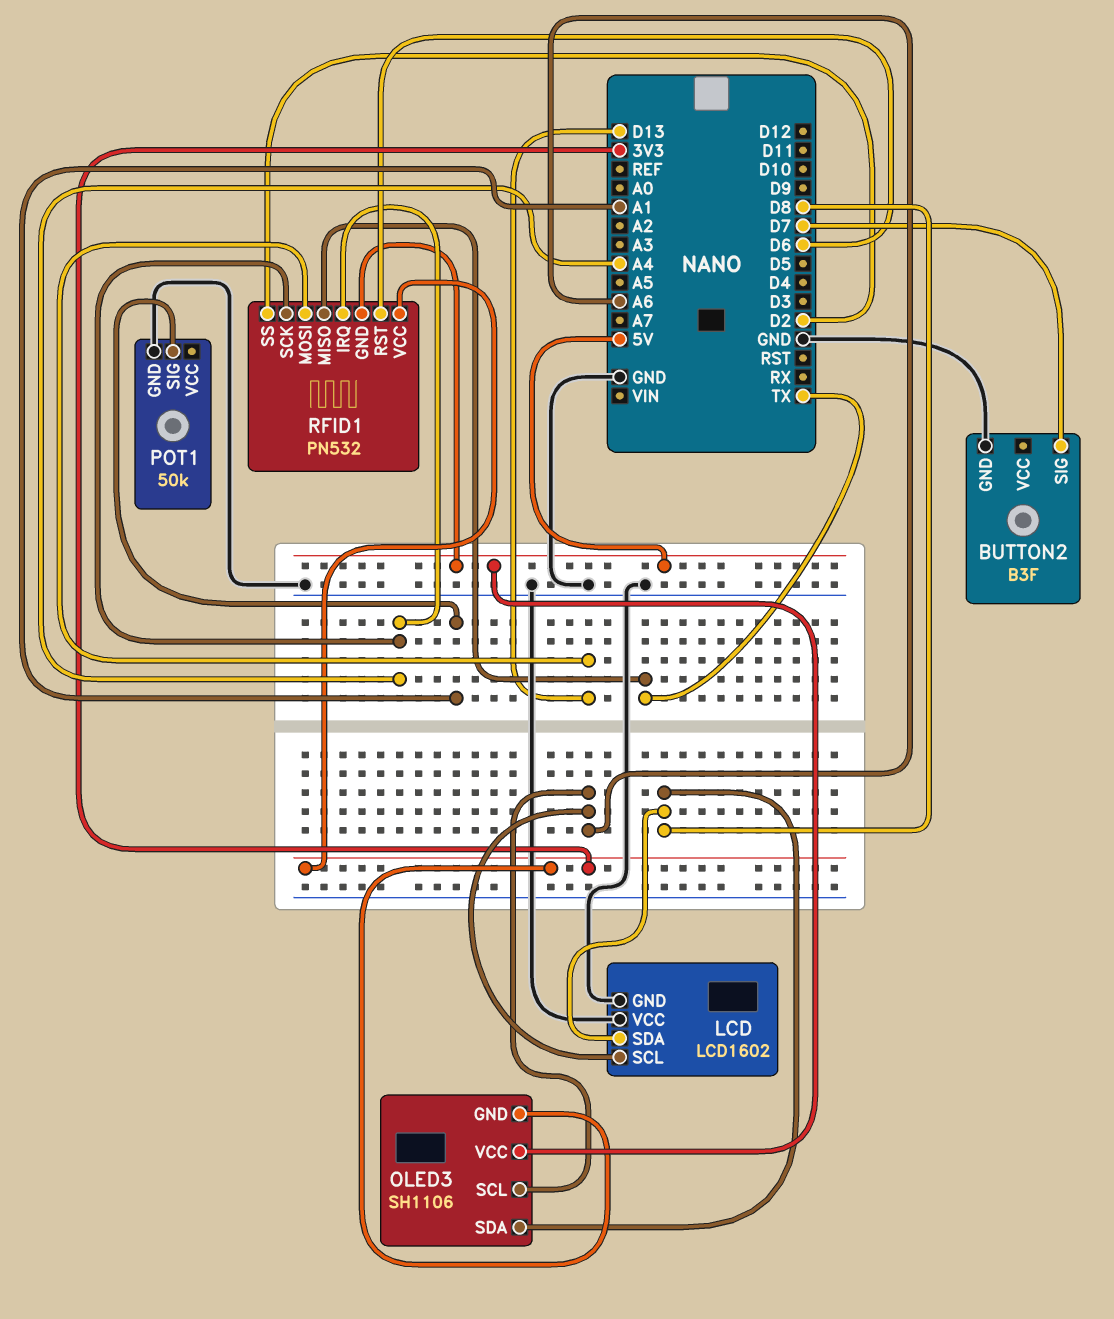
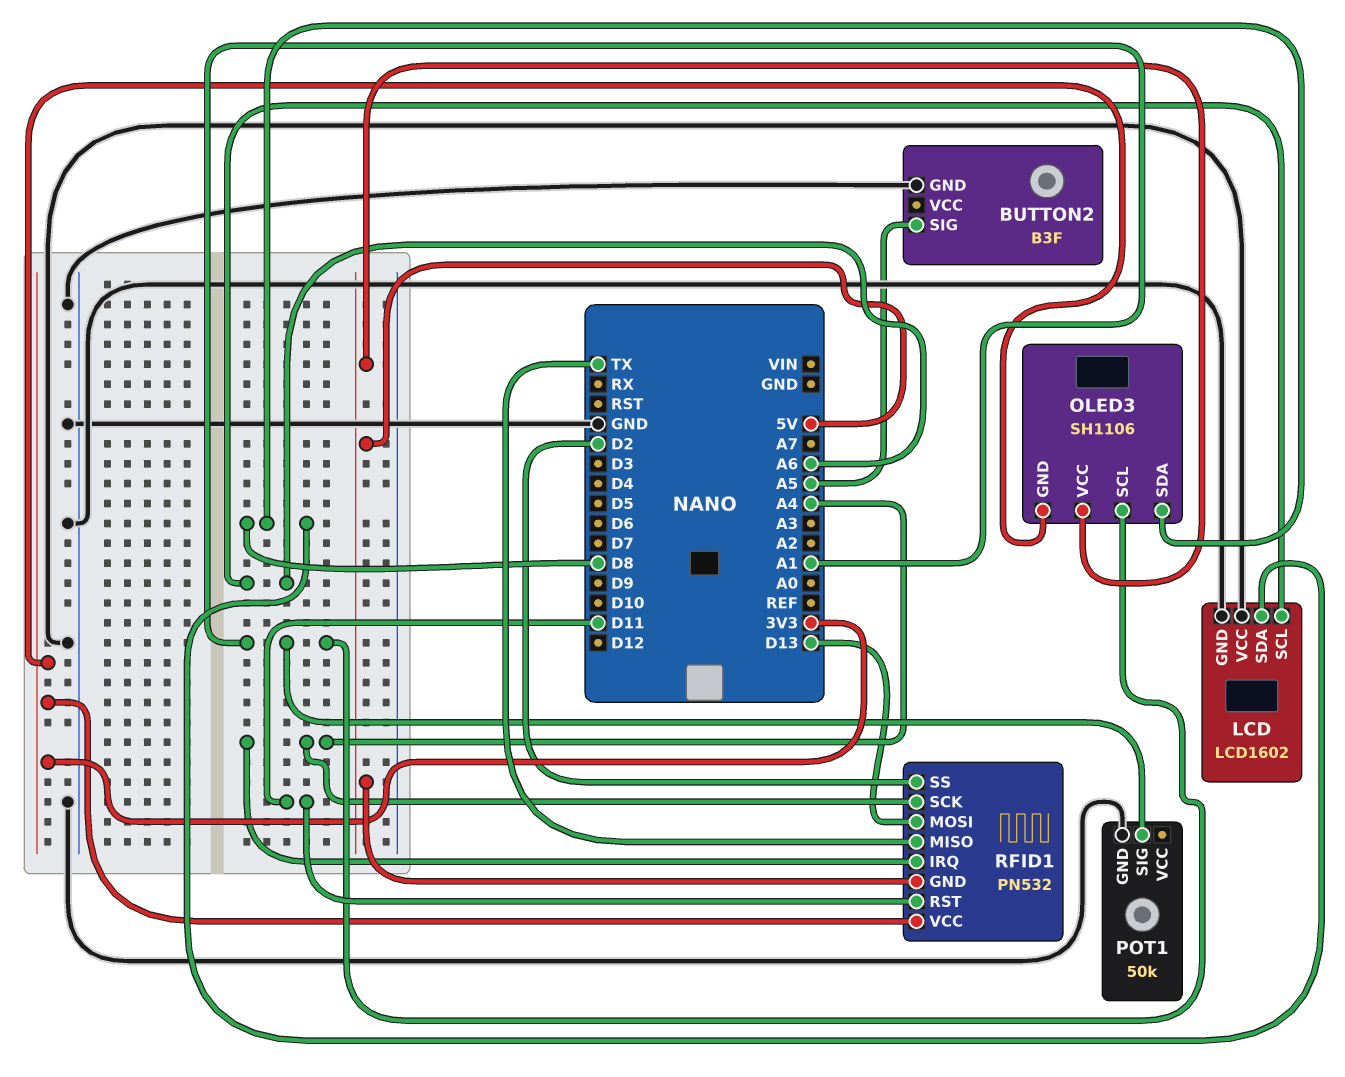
BUTTON2 pin SIG: D7 -> A5
OLED3 pin SCL: A6 -> A1
RFID1 pin RST: D6 -> D11

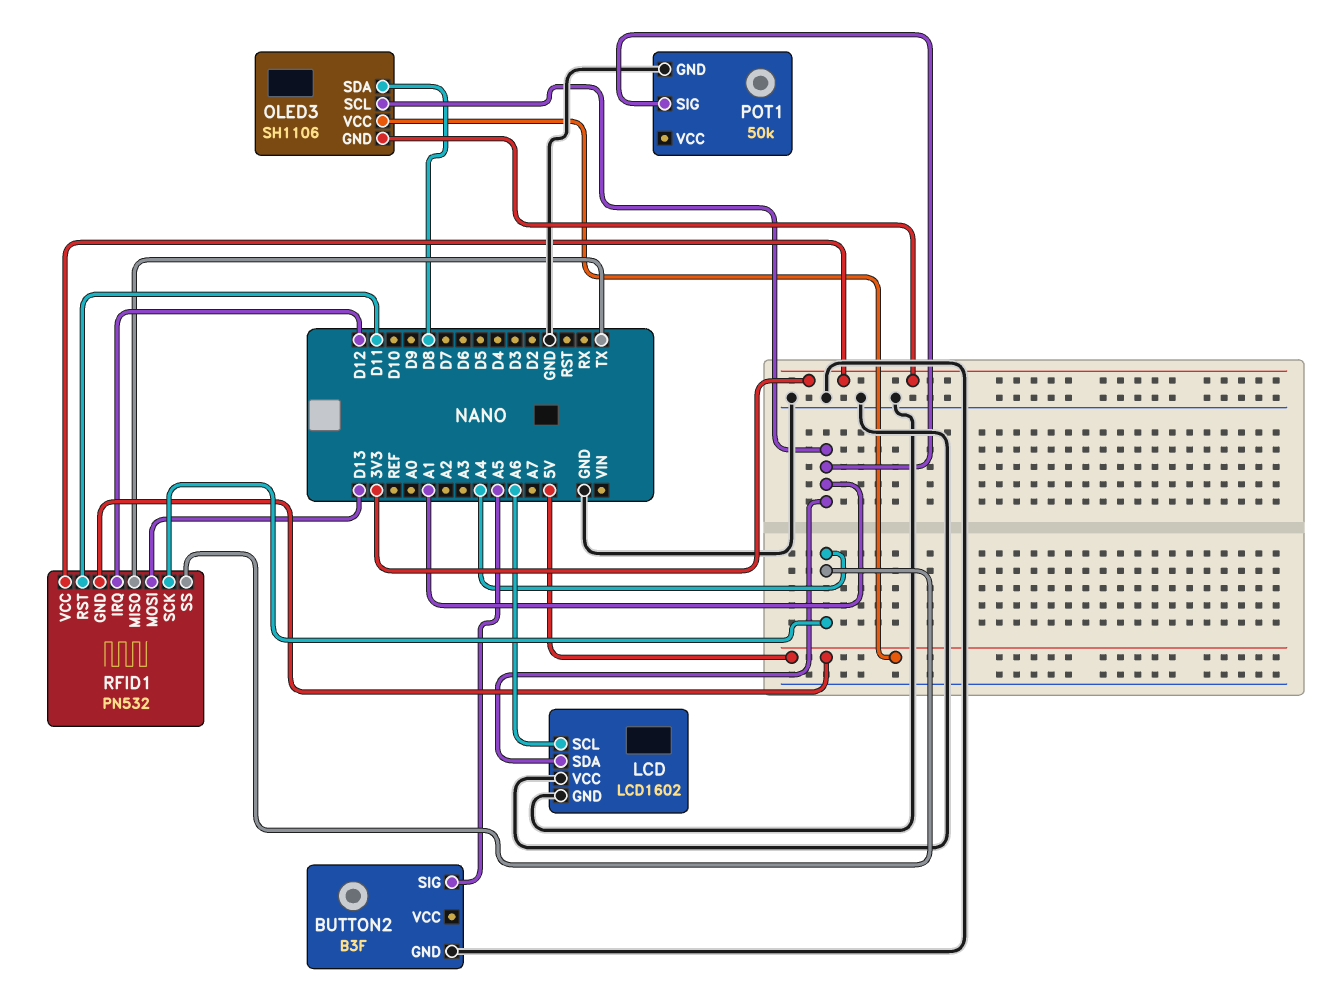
LCD pin SDA: D8 -> A1
RFID1 pin IRQ: A4 -> D12
RFID1 pin SS: D2 -> A4

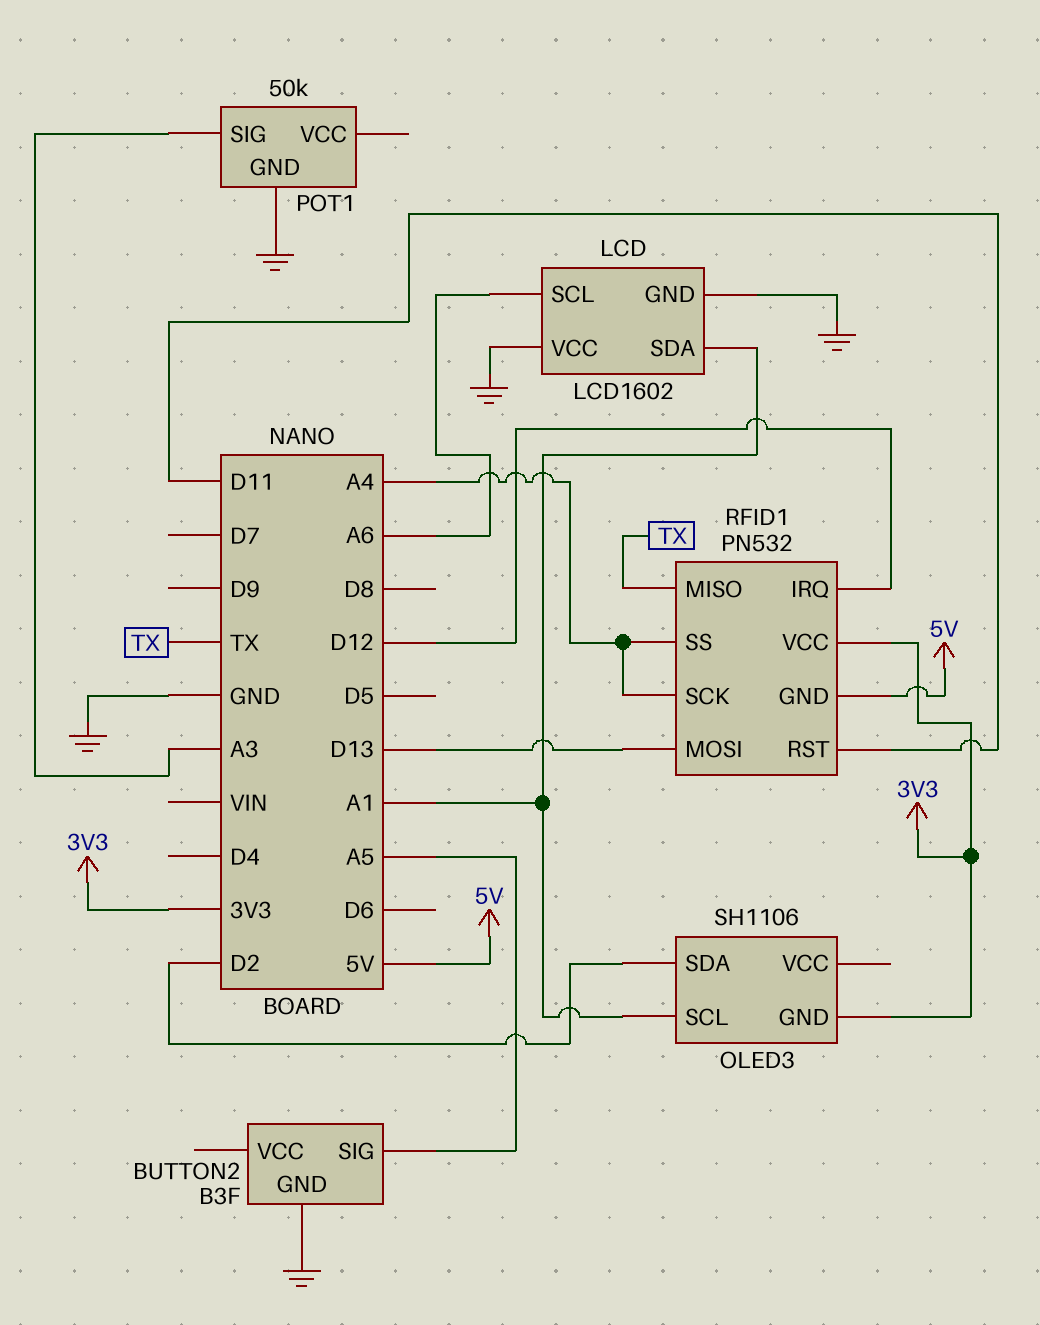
OLED3 pin SDA: D8 -> D2
OLED3 pin VCC: 5V -> none
POT1 pin SIG: A1 -> A3

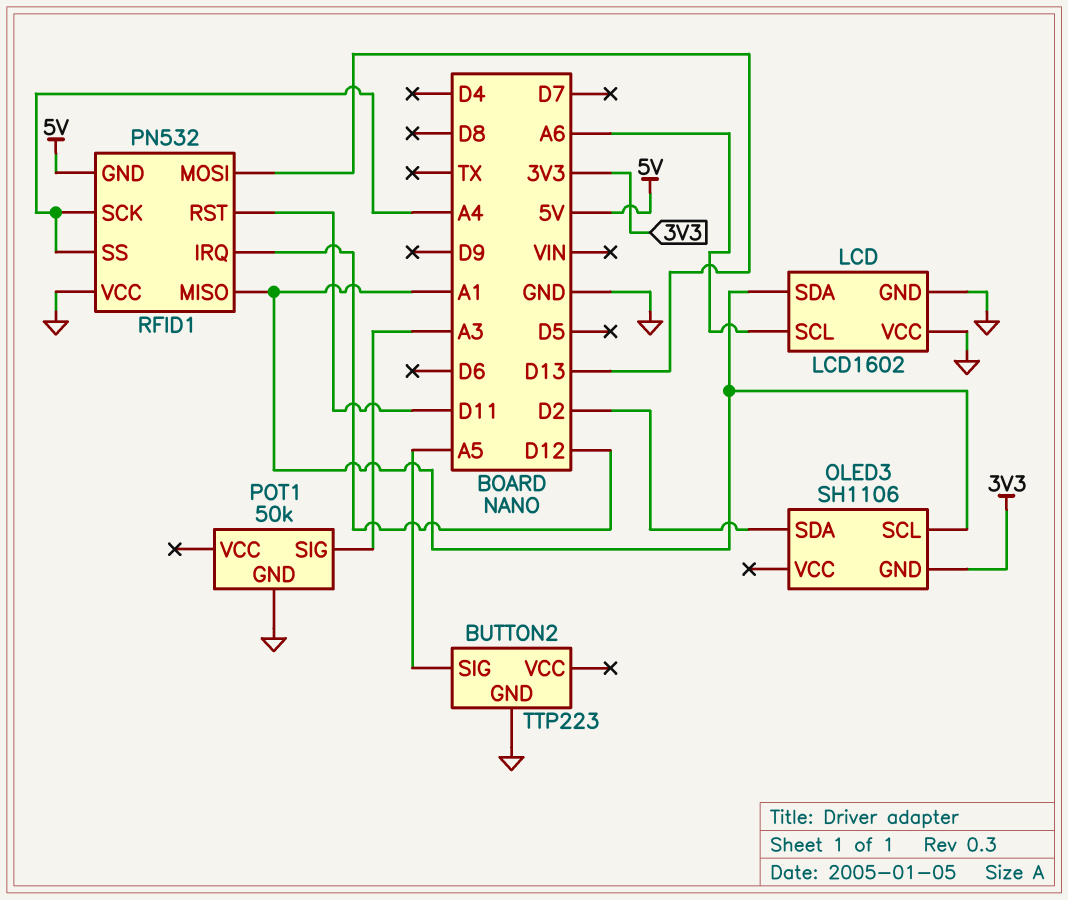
BUTTON2: B3F -> TTP223
RFID1 pin MISO: TX -> A1
RFID1 pin VCC: 3V3 -> GND

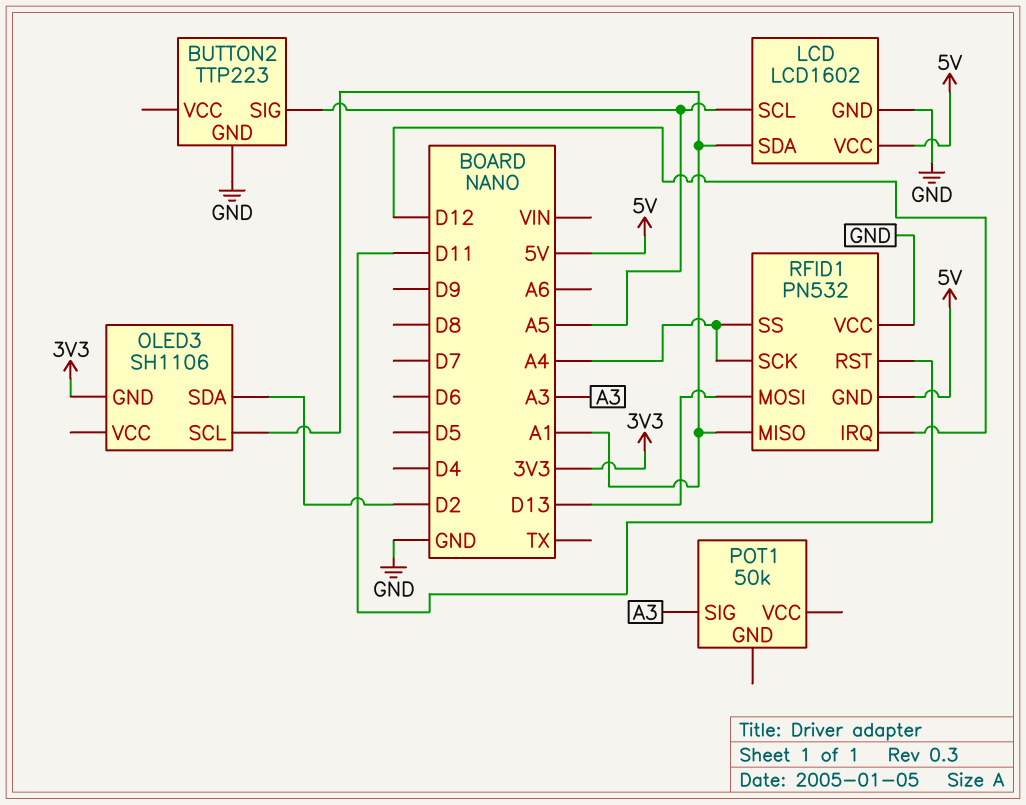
LCD pin SCL: A6 -> A5
LCD pin VCC: GND -> 5V
POT1 pin GND: GND -> none

